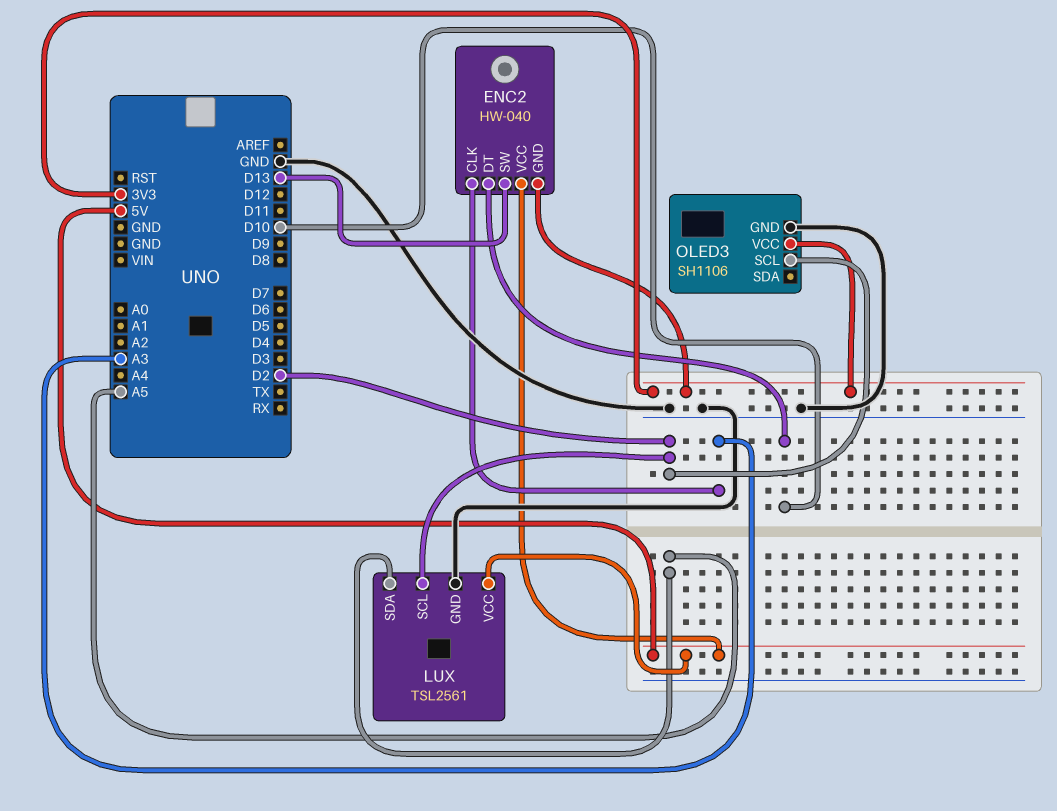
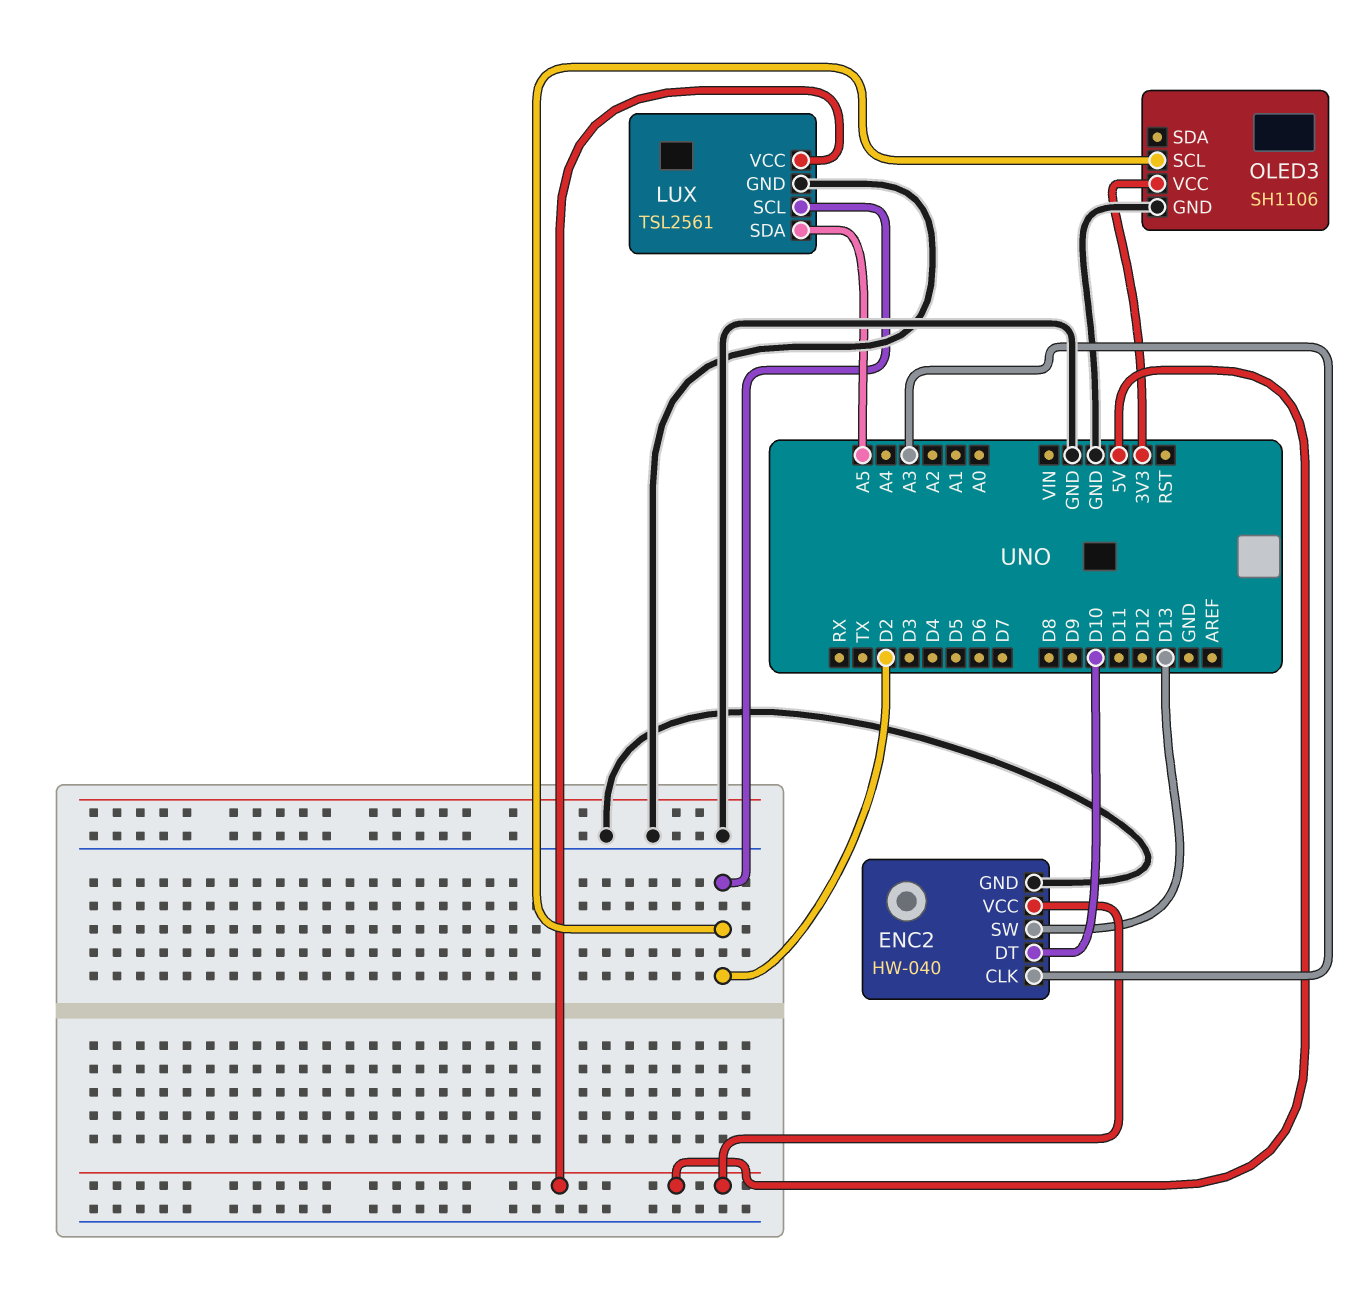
ENC2 pin GND: 3V3 -> GND

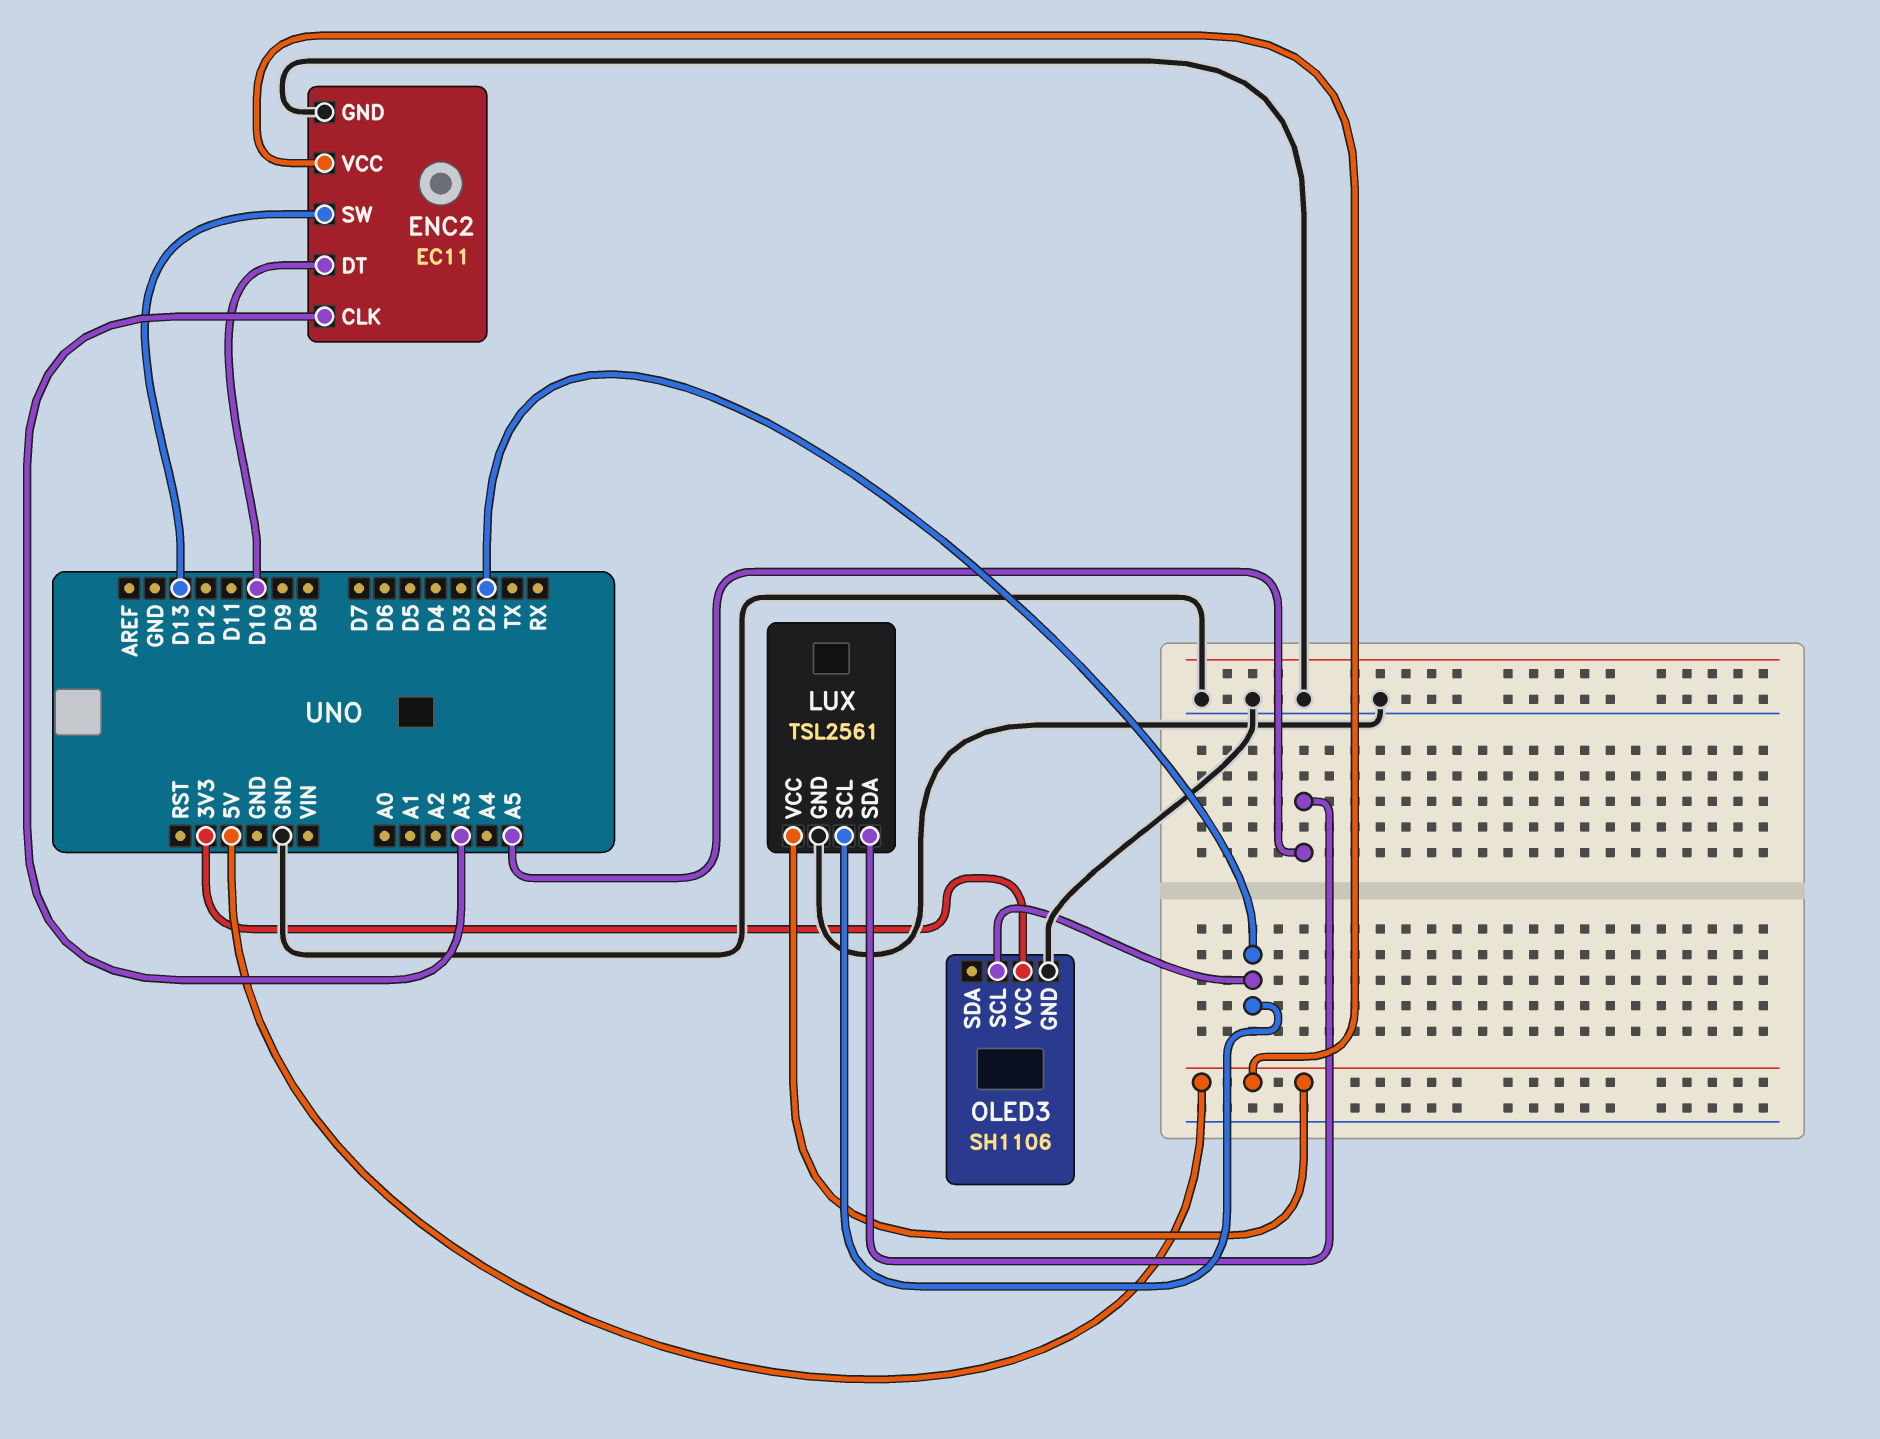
ENC2: HW-040 -> EC11

